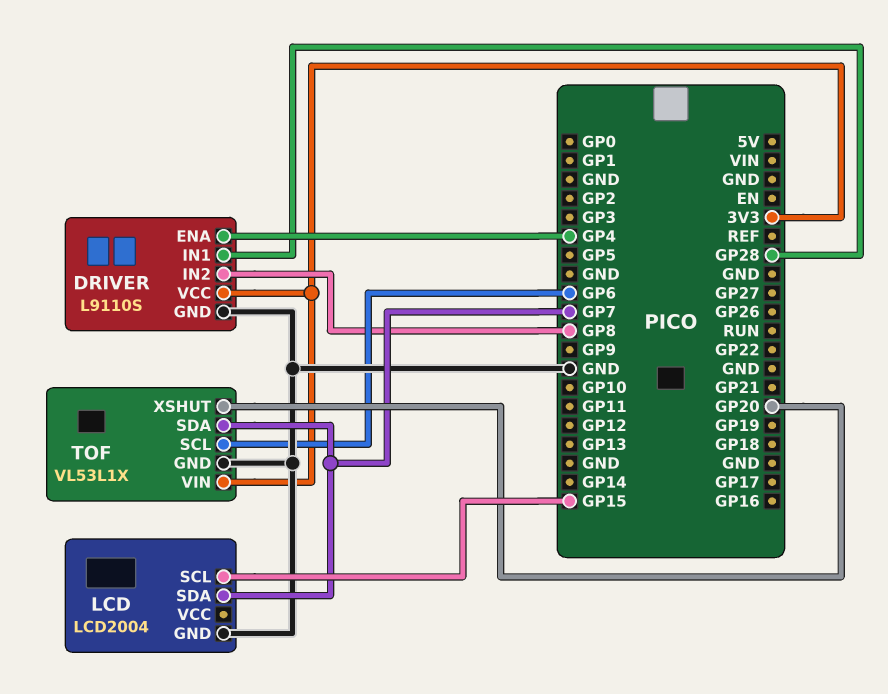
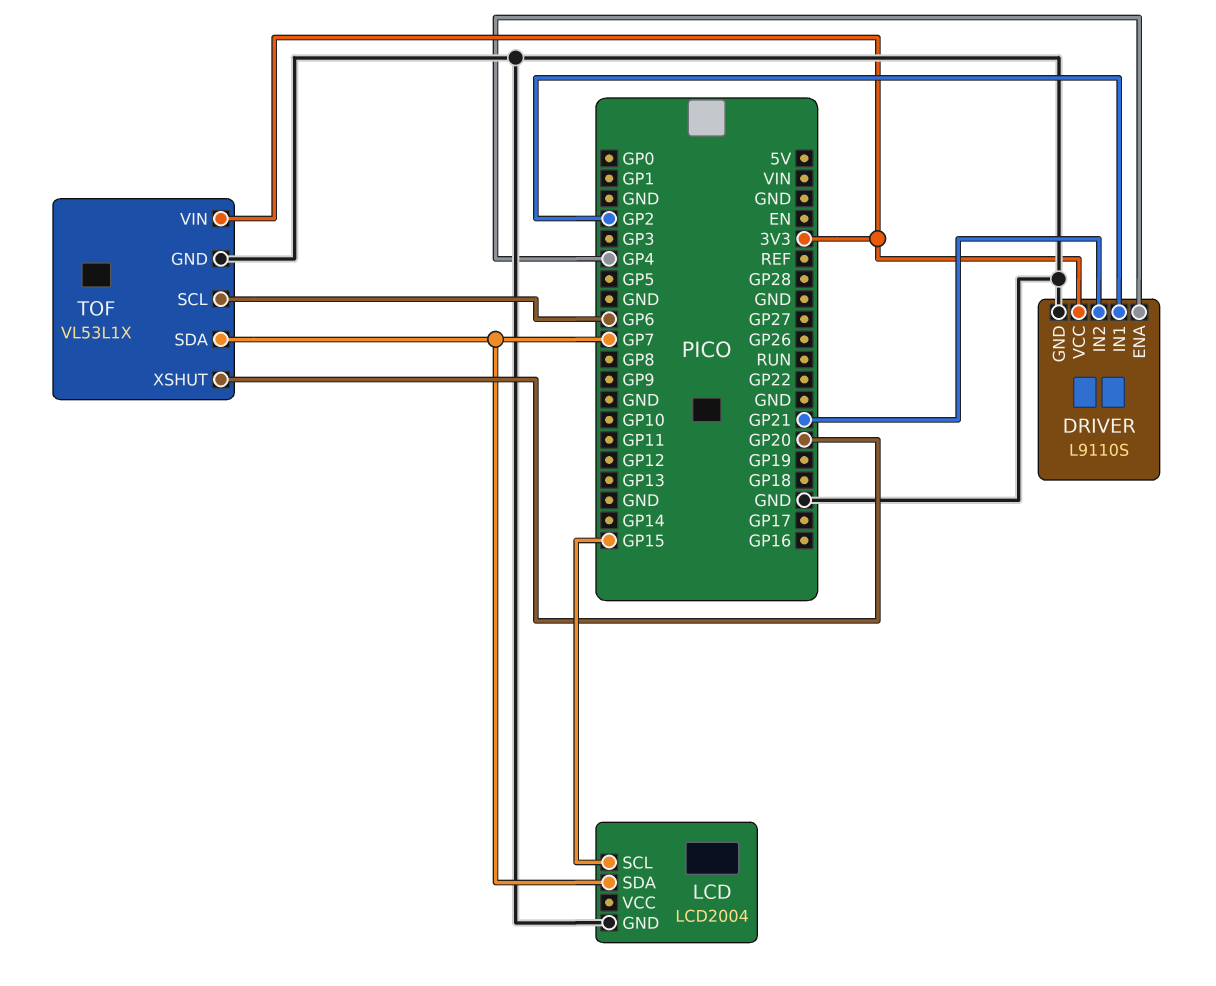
DRIVER pin IN1: GP28 -> GP2
DRIVER pin IN2: GP8 -> GP21

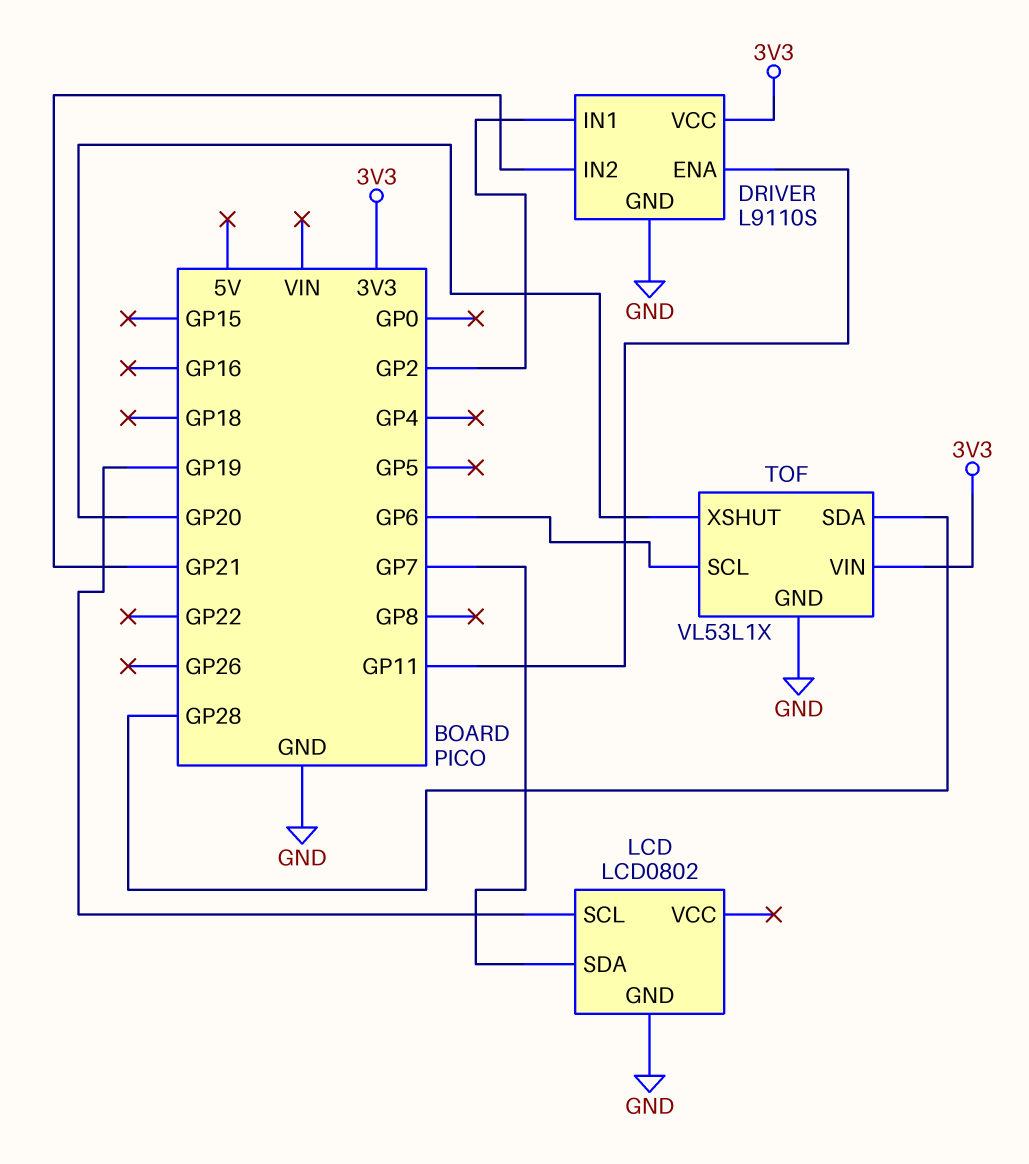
DRIVER pin ENA: GP4 -> GP11
LCD: LCD2004 -> LCD0802
LCD pin SCL: GP15 -> GP19
TOF pin SDA: GP7 -> GP28

